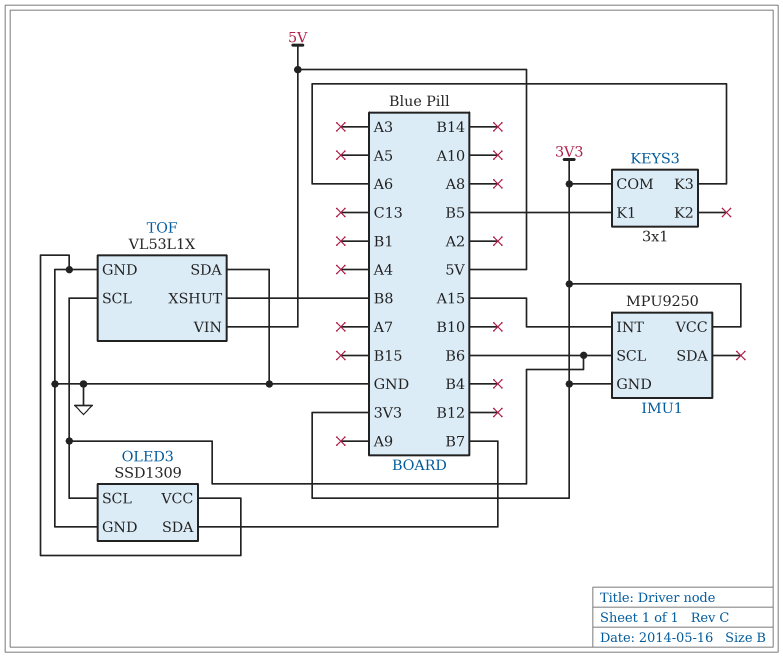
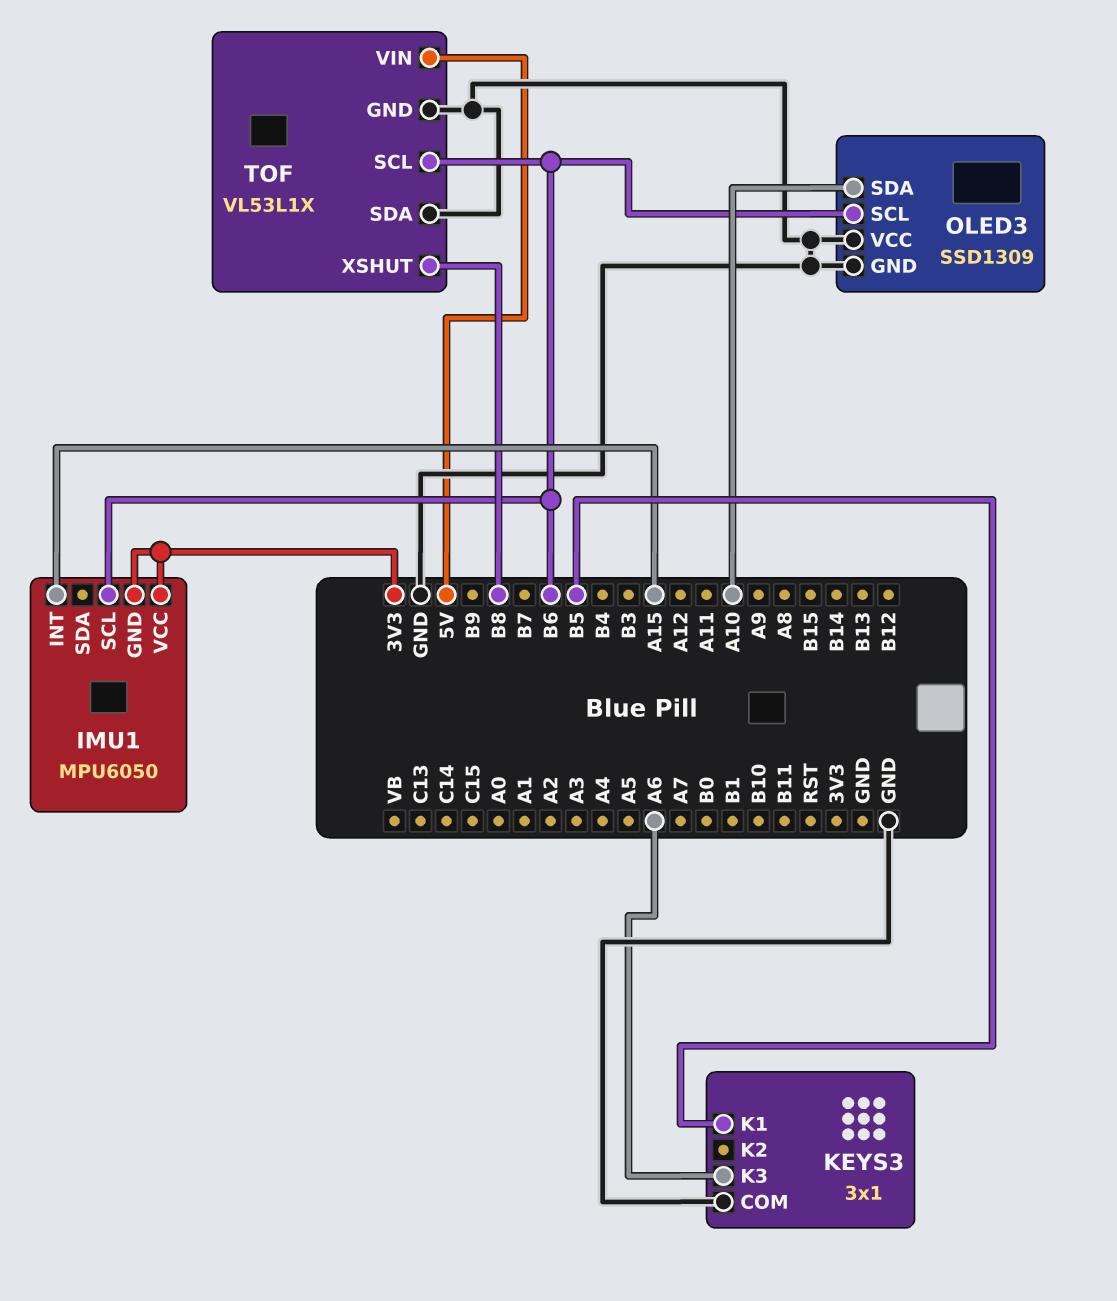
IMU1: MPU9250 -> MPU6050
KEYS3 pin COM: 3V3 -> GND
OLED3 pin SDA: B7 -> A10

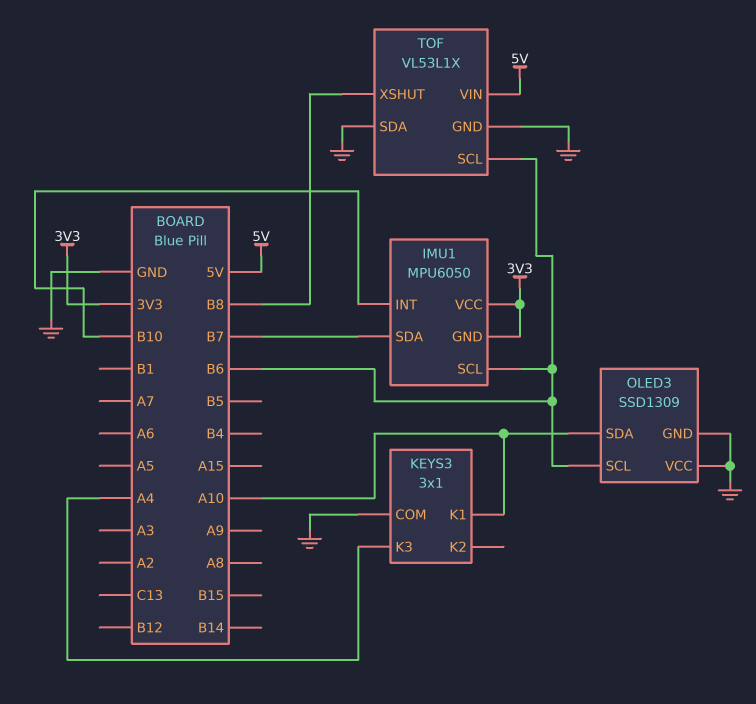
IMU1 pin INT: A15 -> B10
IMU1 pin SDA: none -> B7
KEYS3 pin K1: B5 -> A10
KEYS3 pin K3: A6 -> A4

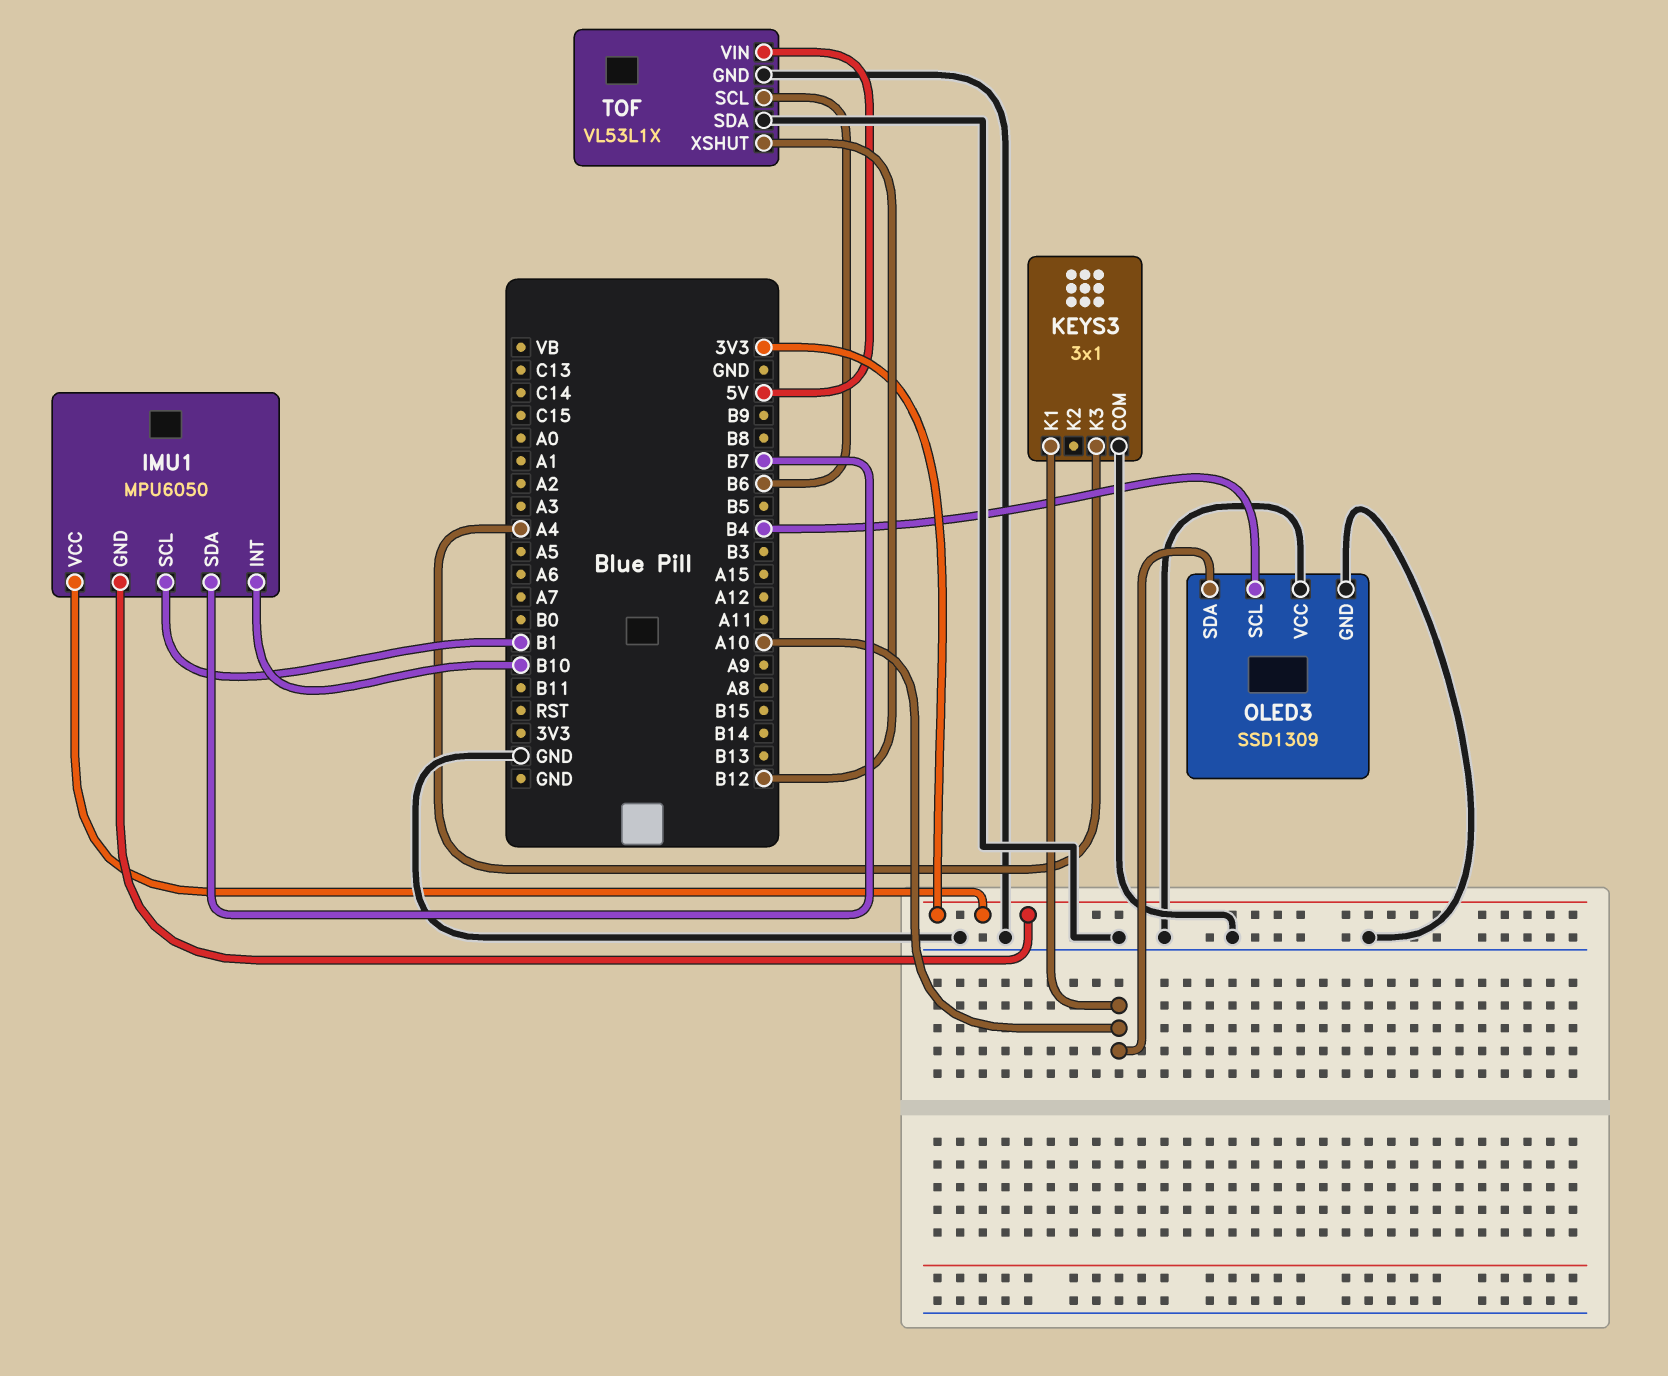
IMU1 pin SCL: B6 -> B1
OLED3 pin SCL: B6 -> B4
TOF pin XSHUT: B8 -> B12

